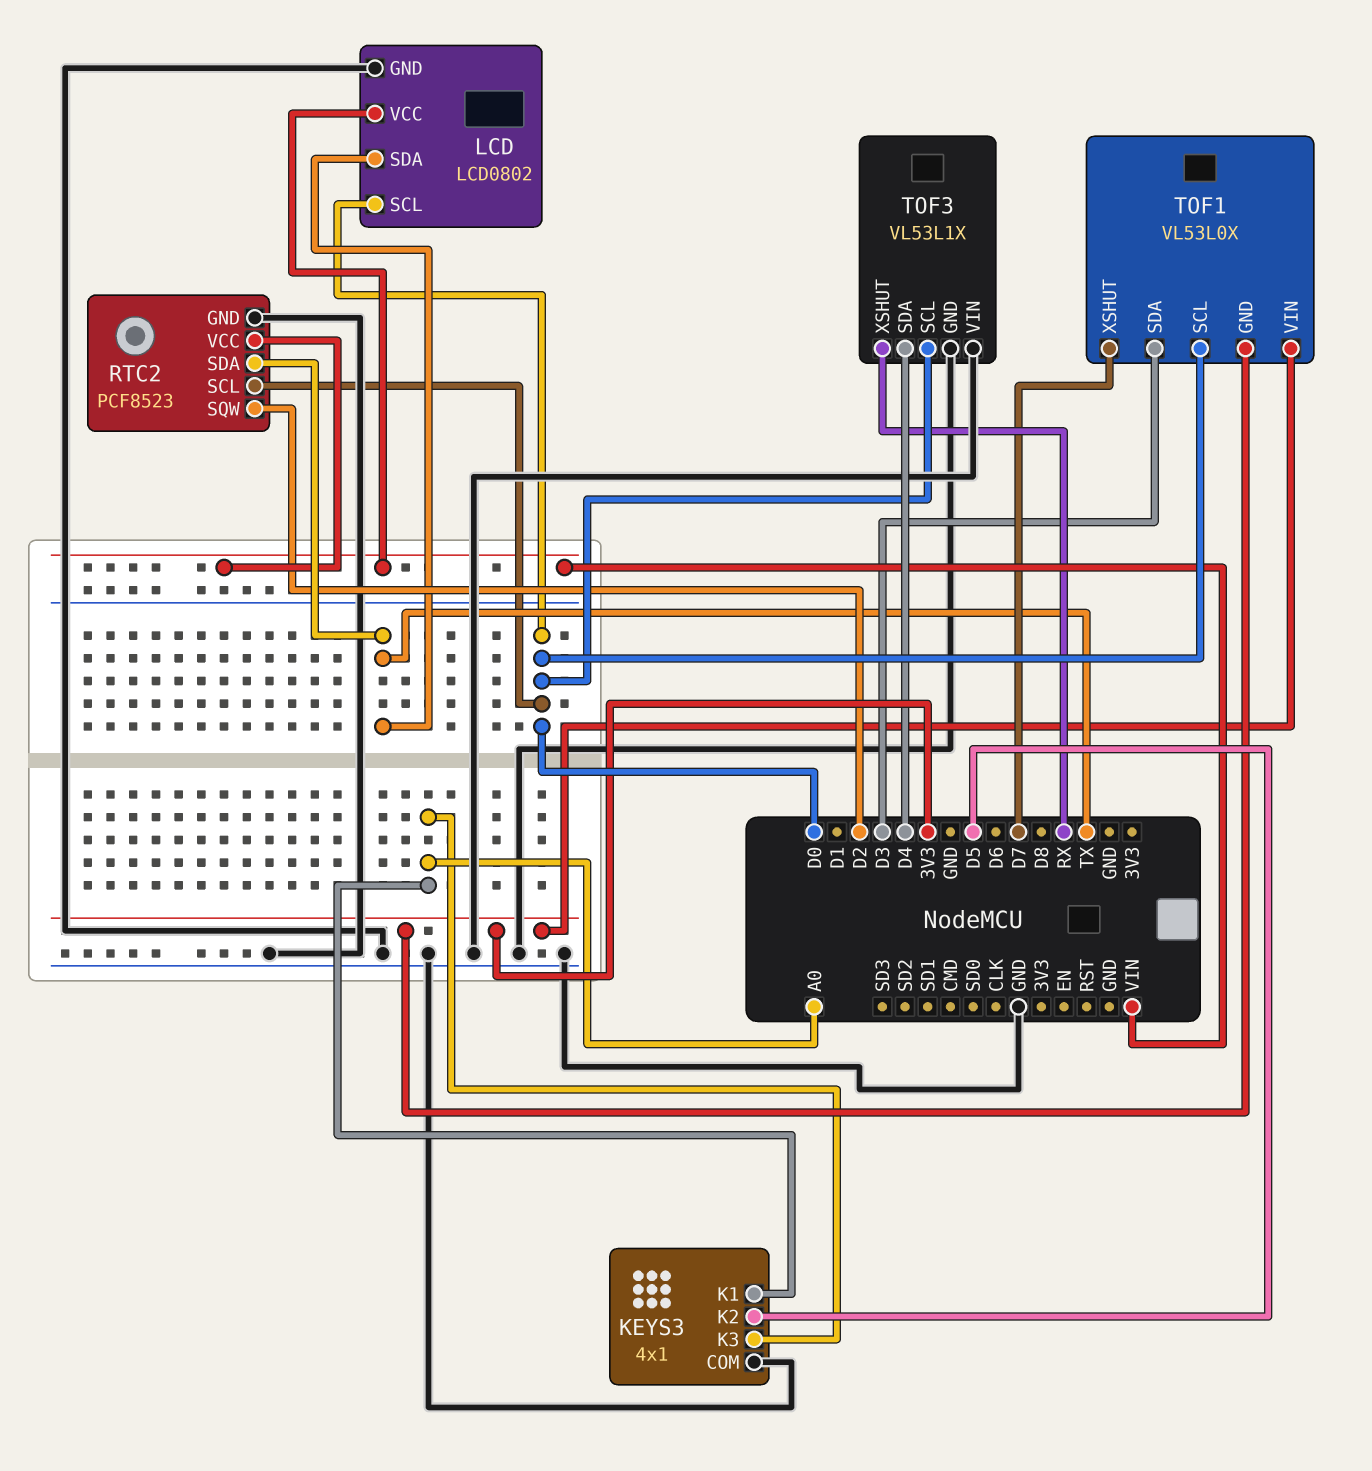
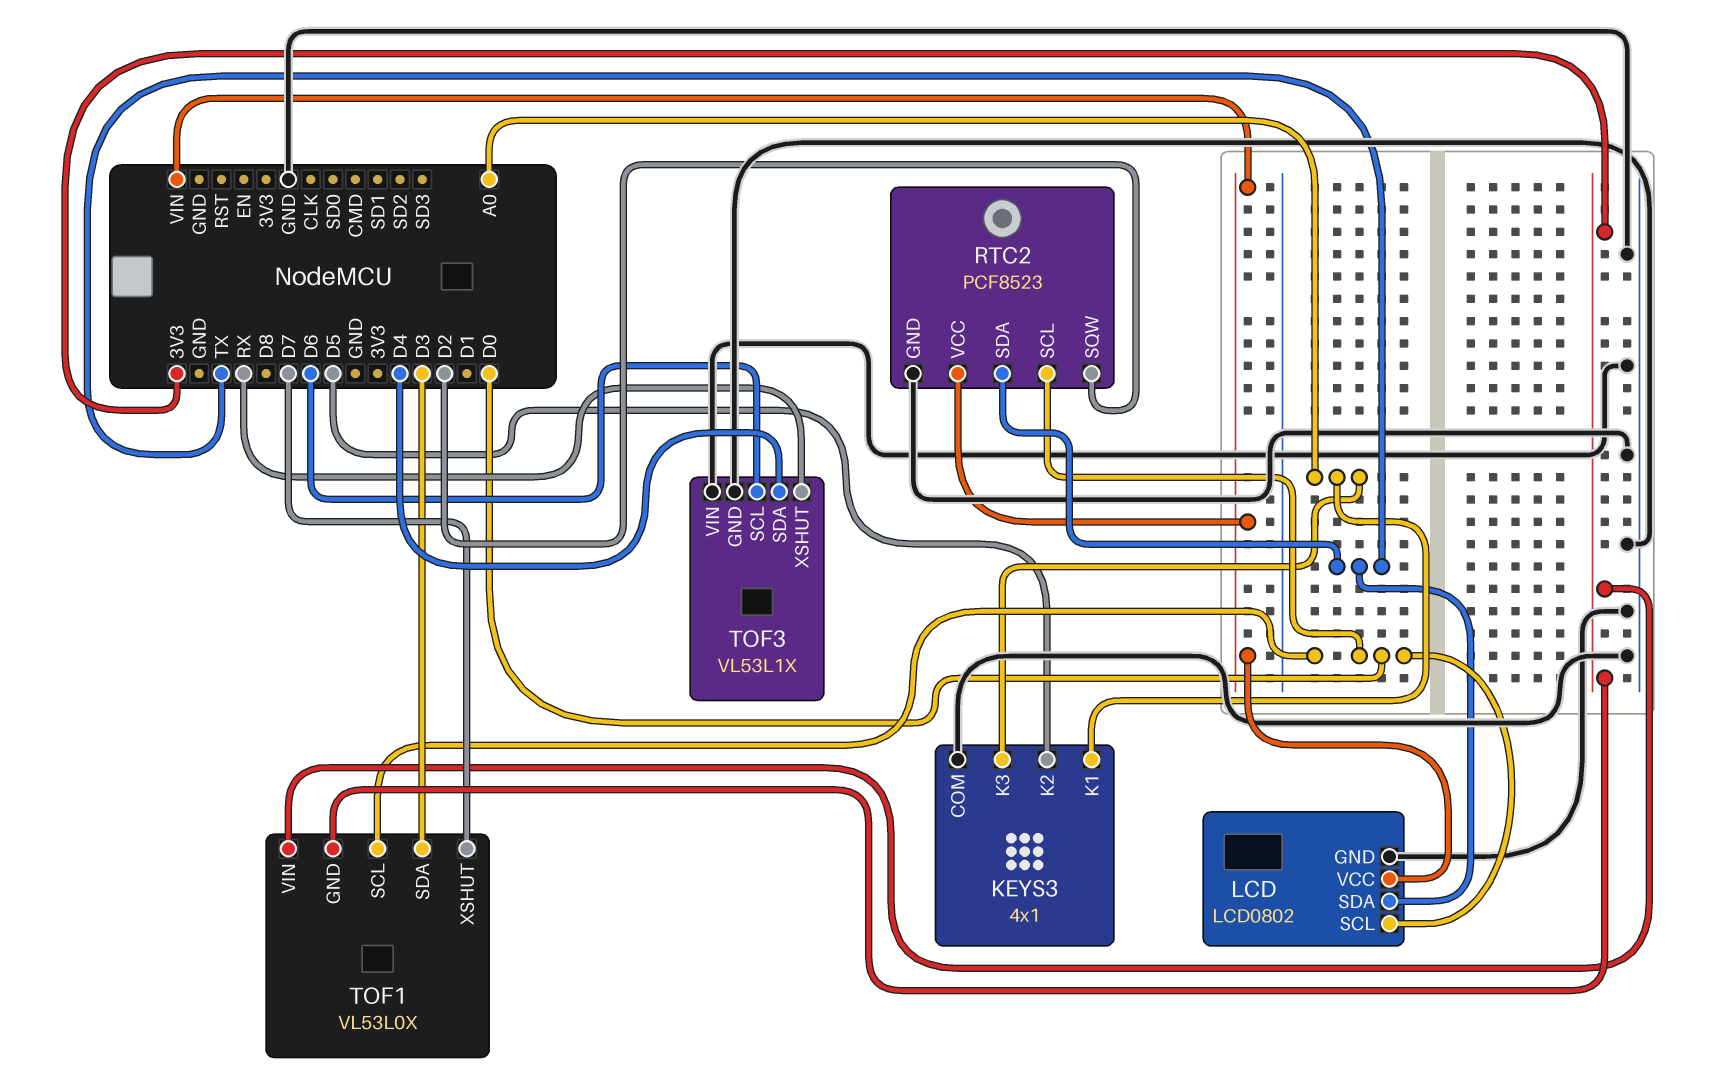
TOF3 pin SCL: D0 -> D6

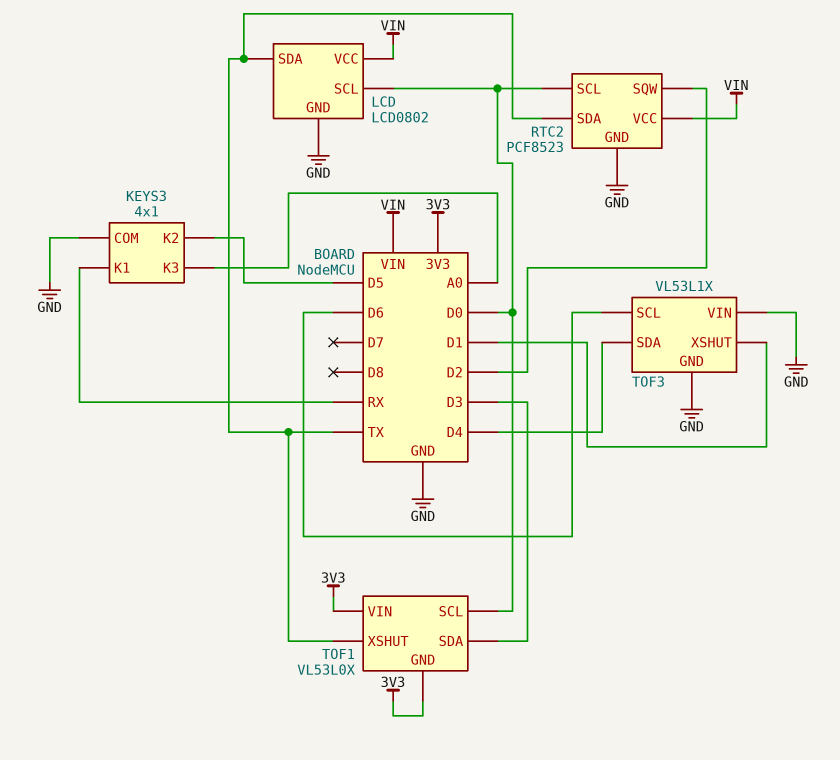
KEYS3 pin K1: A0 -> RX
TOF1 pin XSHUT: D7 -> TX
TOF3 pin XSHUT: RX -> D1

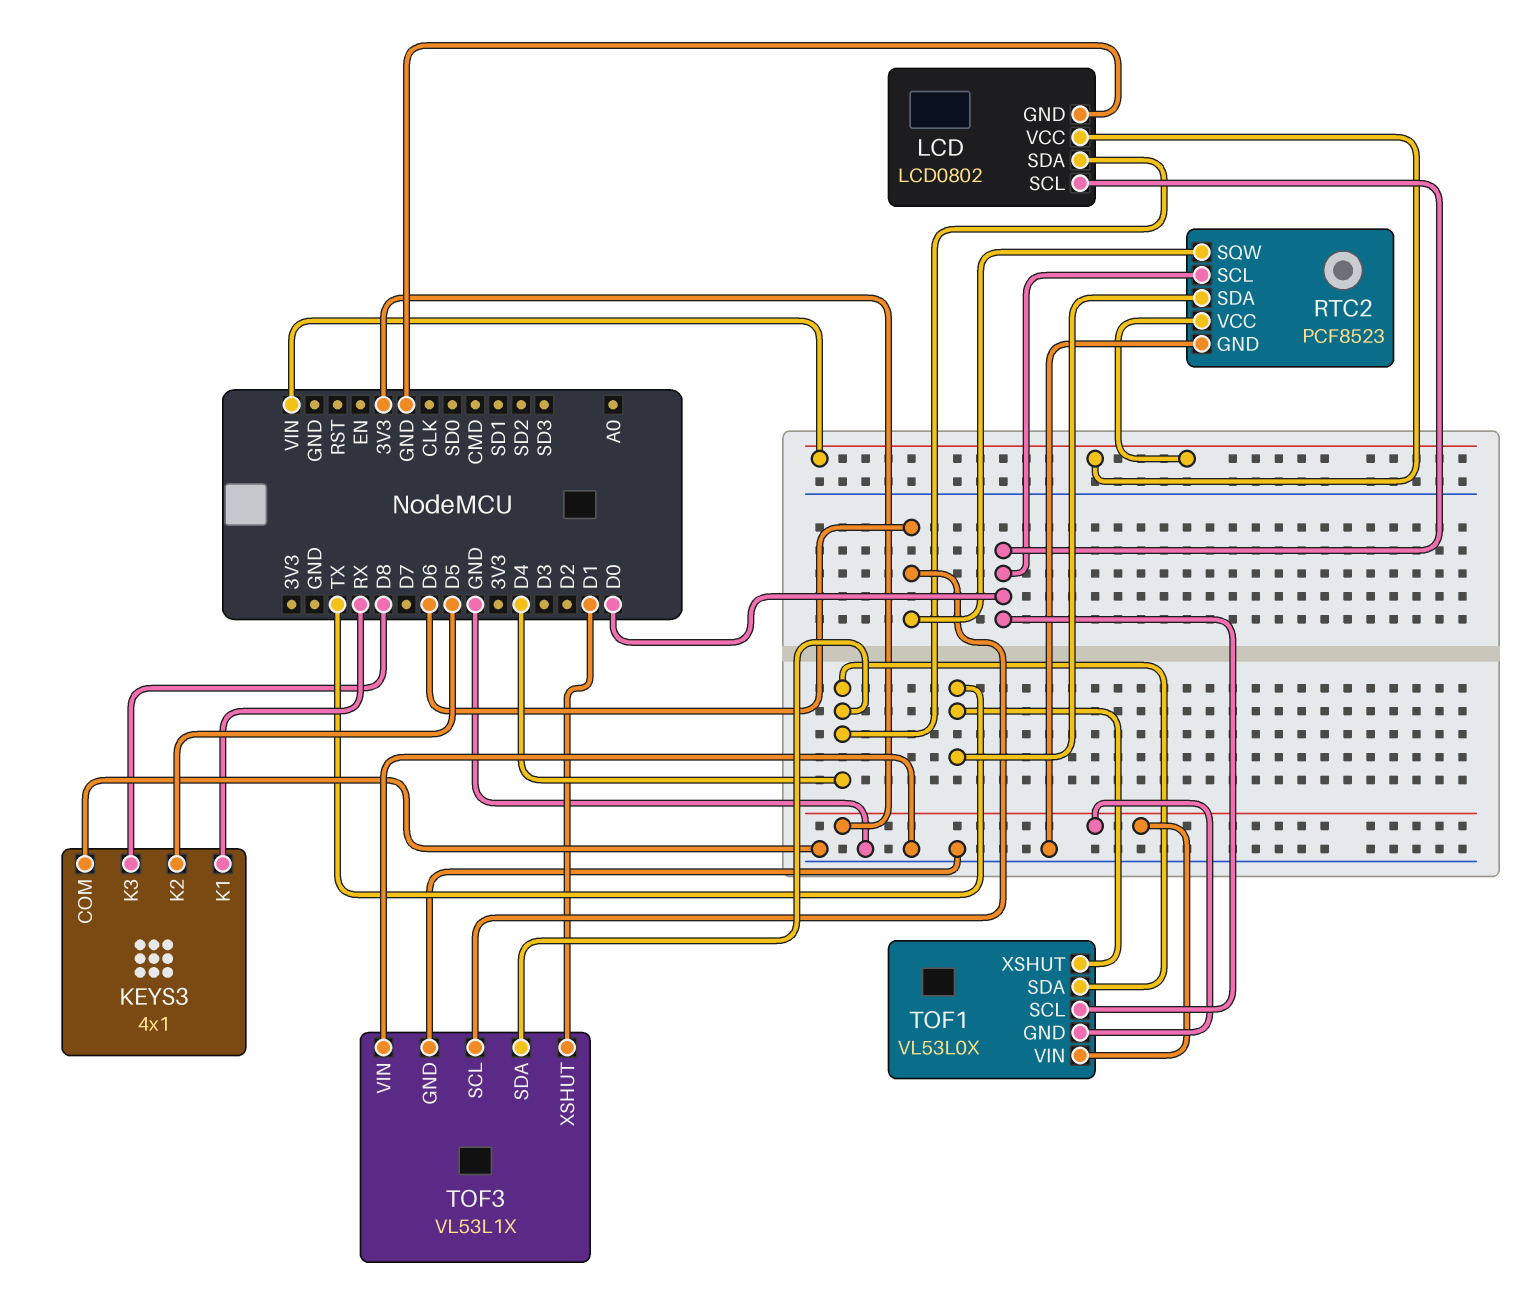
KEYS3 pin K3: A0 -> D8
LCD pin SDA: TX -> D4
RTC2 pin SQW: D2 -> D6
TOF1 pin SDA: D3 -> D4

